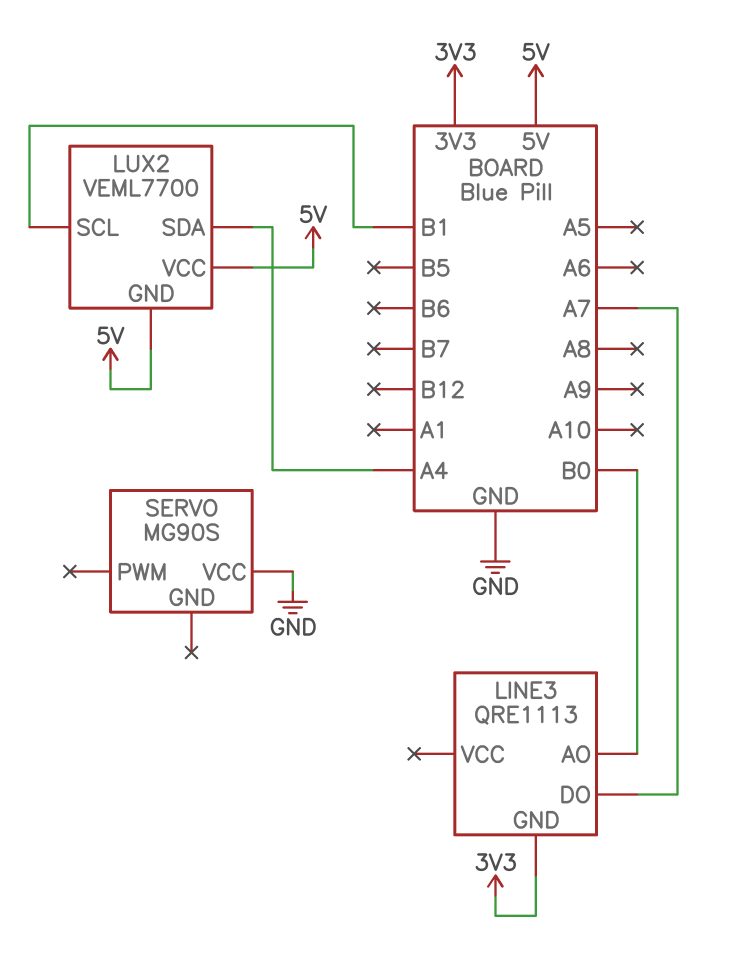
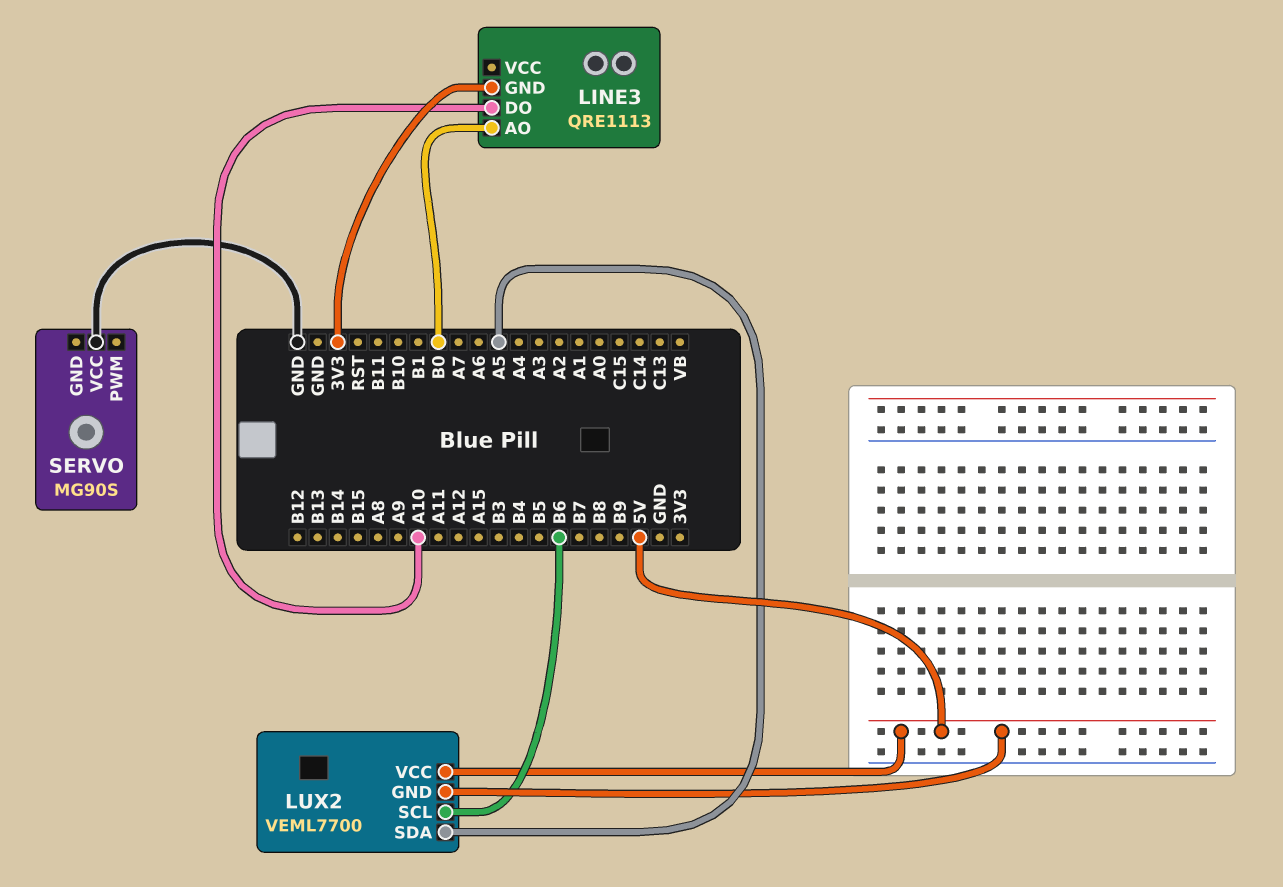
LINE3 pin DO: A7 -> A10
LUX2 pin SCL: B1 -> B6
LUX2 pin SDA: A4 -> A5

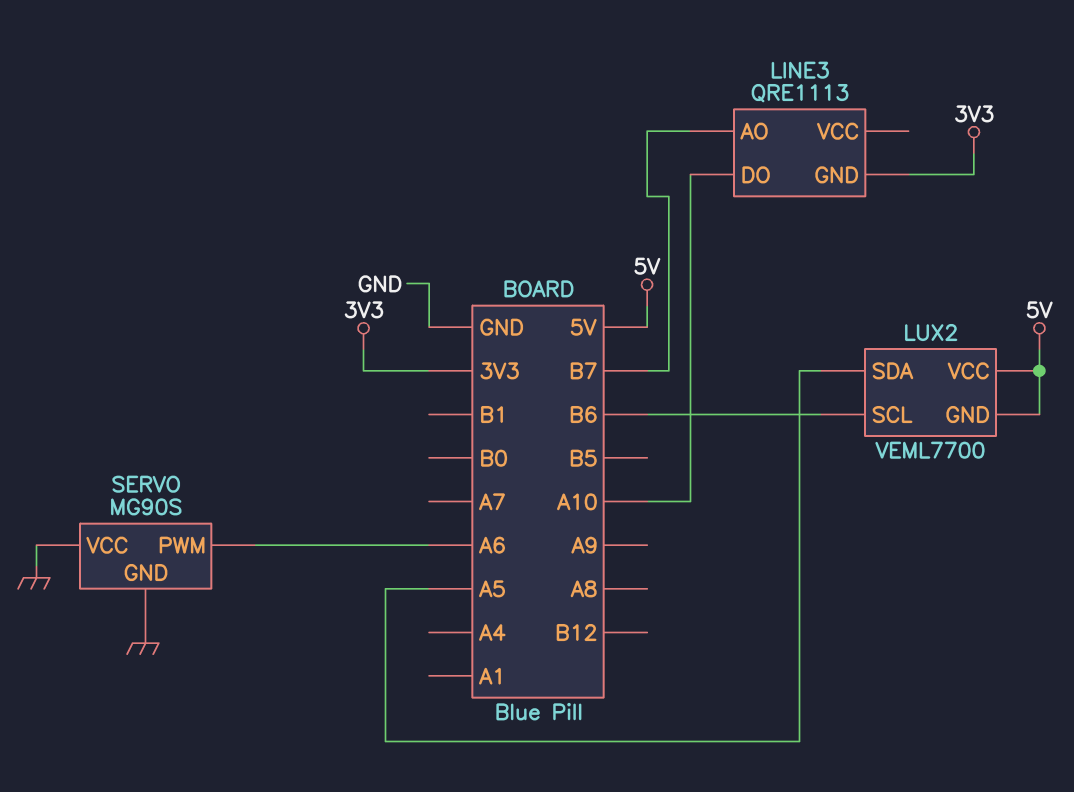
LINE3 pin AO: B0 -> B7
SERVO pin GND: none -> GND
SERVO pin PWM: none -> A6

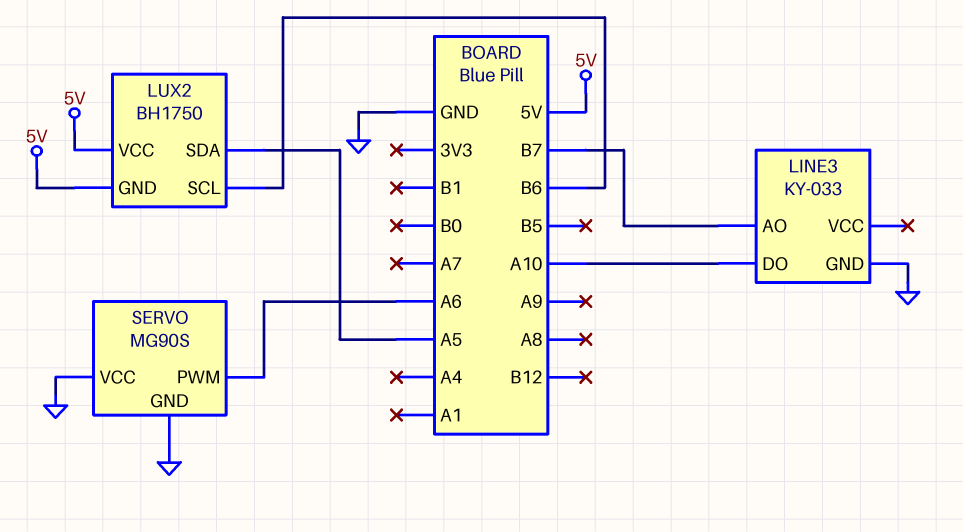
LINE3: QRE1113 -> KY-033
LINE3 pin GND: 3V3 -> GND
LUX2: VEML7700 -> BH1750

